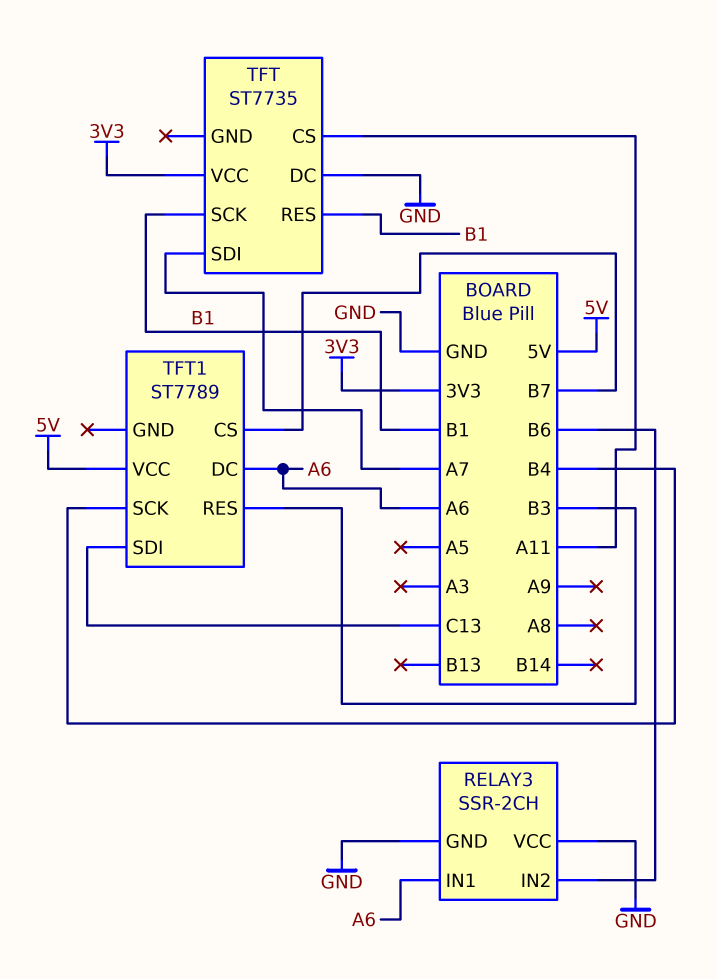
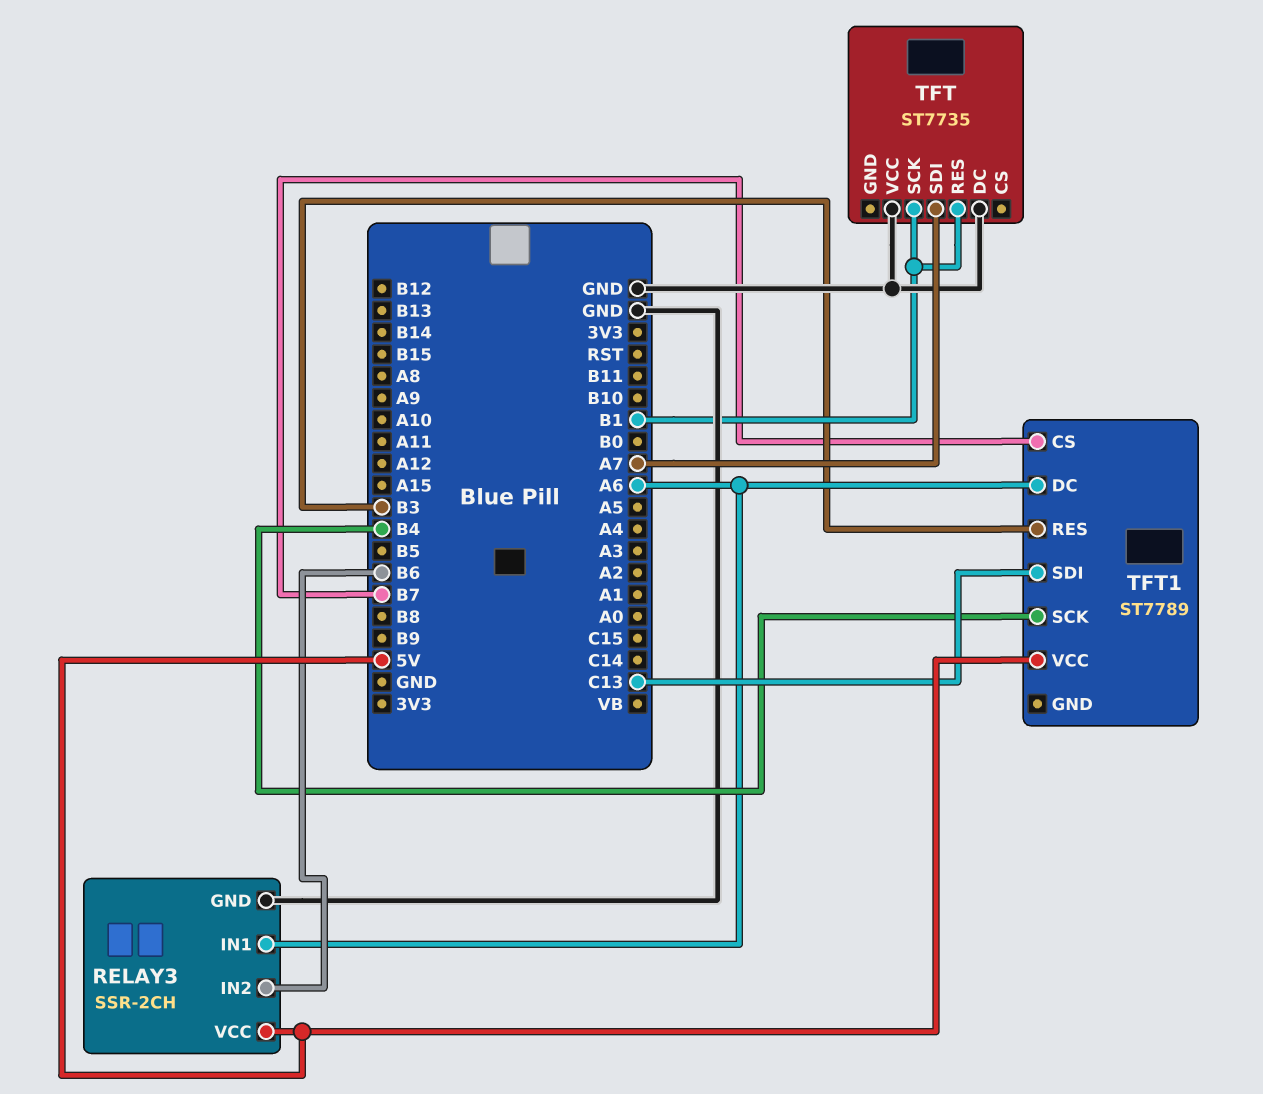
RELAY3 pin VCC: GND -> 5V
TFT pin CS: A11 -> none
TFT pin VCC: 3V3 -> GND

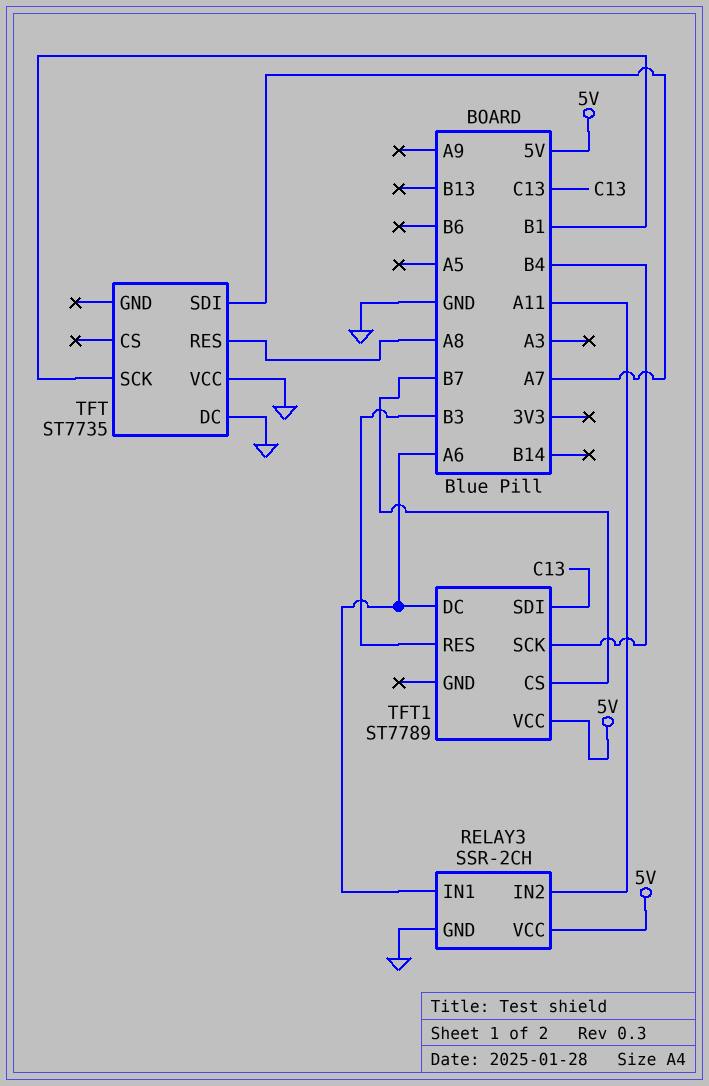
RELAY3 pin IN2: B6 -> A11
TFT pin RES: B1 -> A8

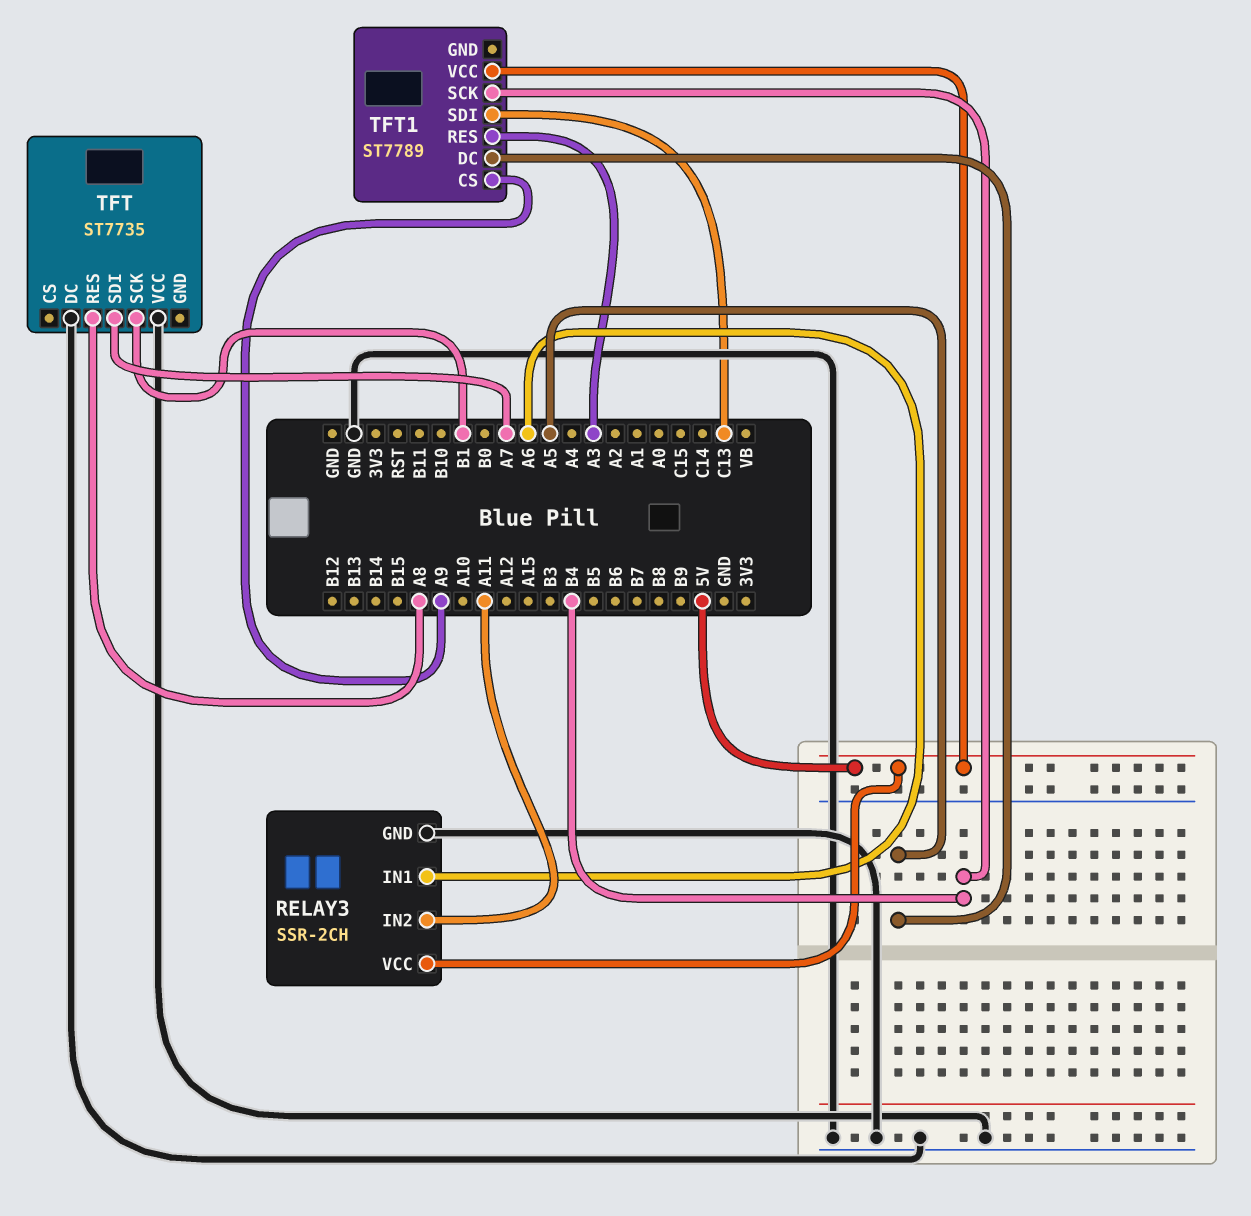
TFT1 pin CS: B7 -> A9
TFT1 pin DC: A6 -> A5
TFT1 pin RES: B3 -> A3

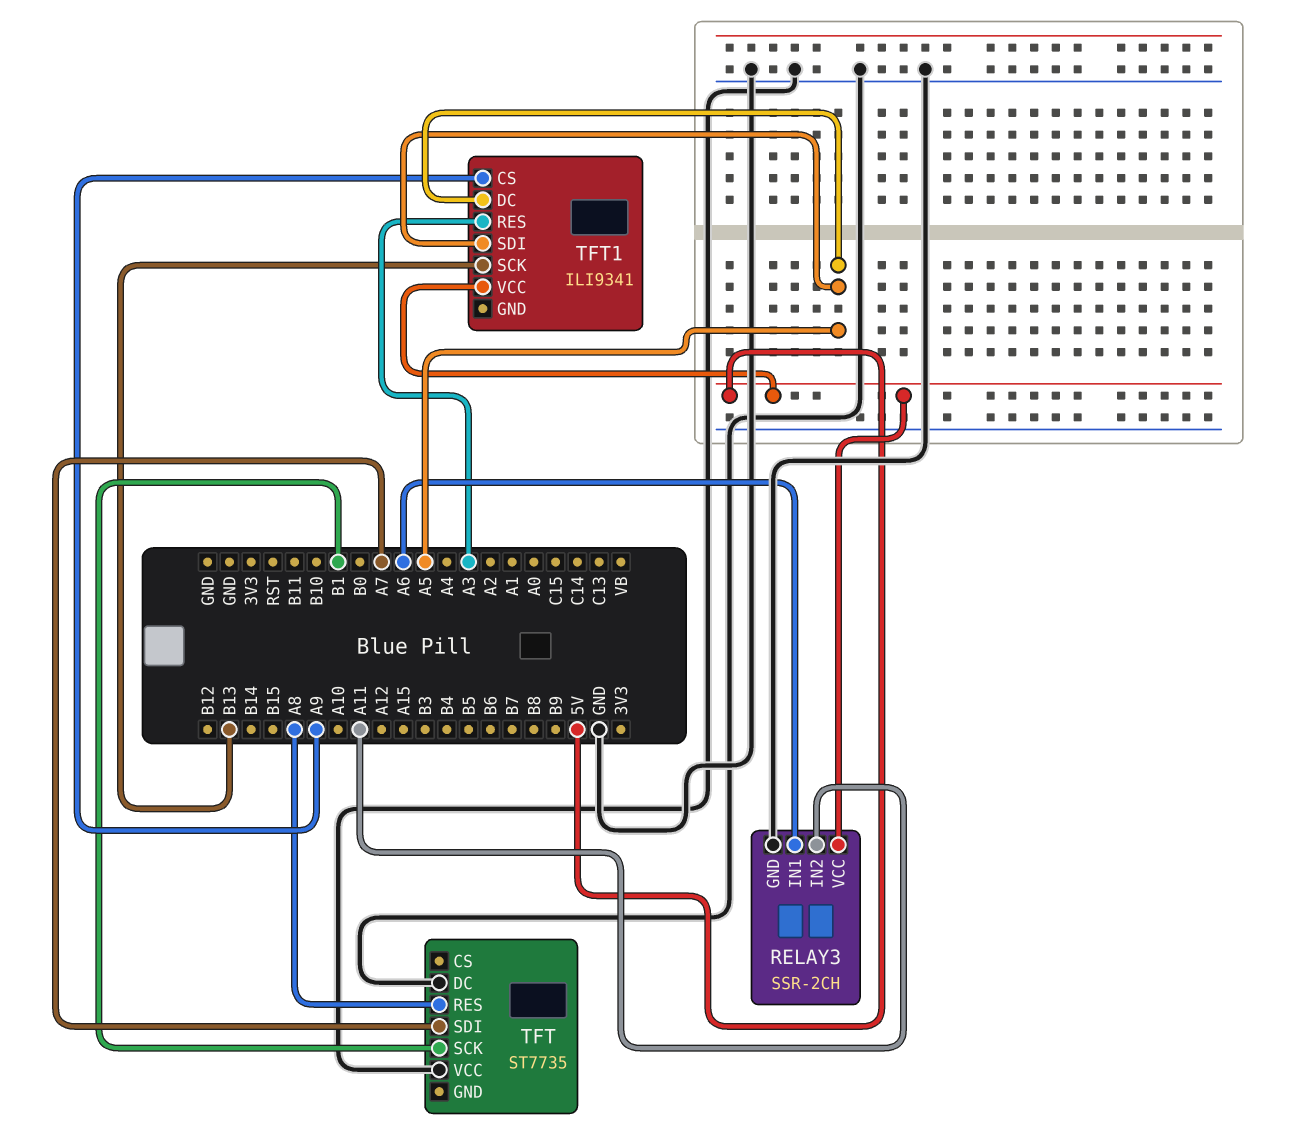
TFT1: ST7789 -> ILI9341
TFT1 pin SCK: B4 -> B13
TFT1 pin SDI: C13 -> A5

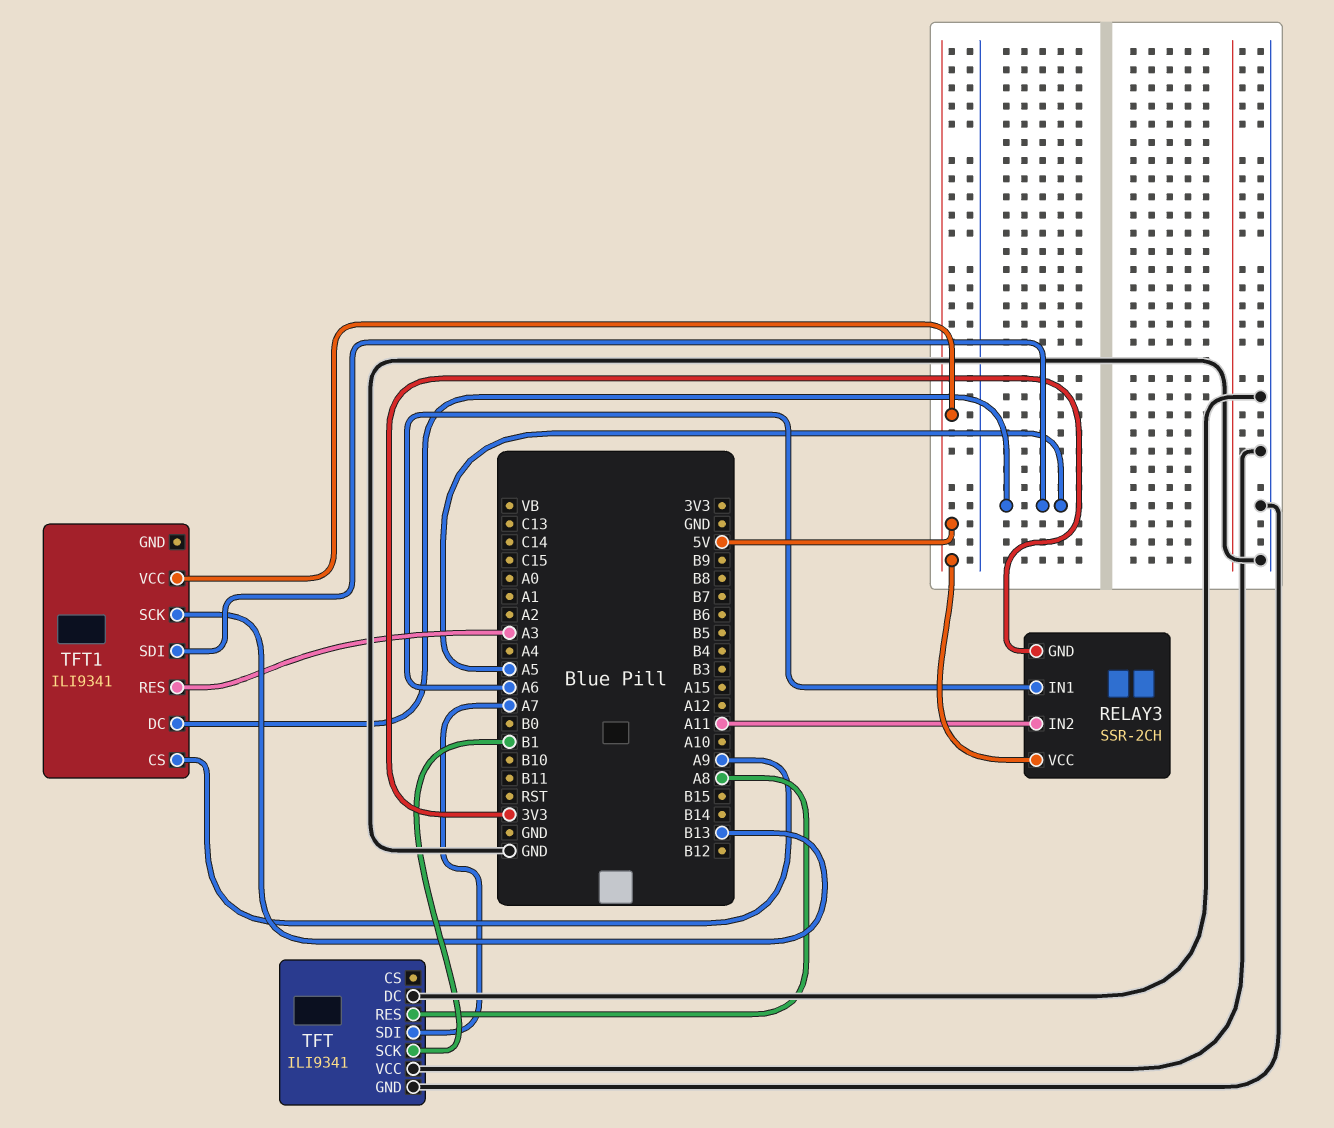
RELAY3 pin GND: GND -> 3V3
TFT: ST7735 -> ILI9341
TFT pin GND: none -> GND

